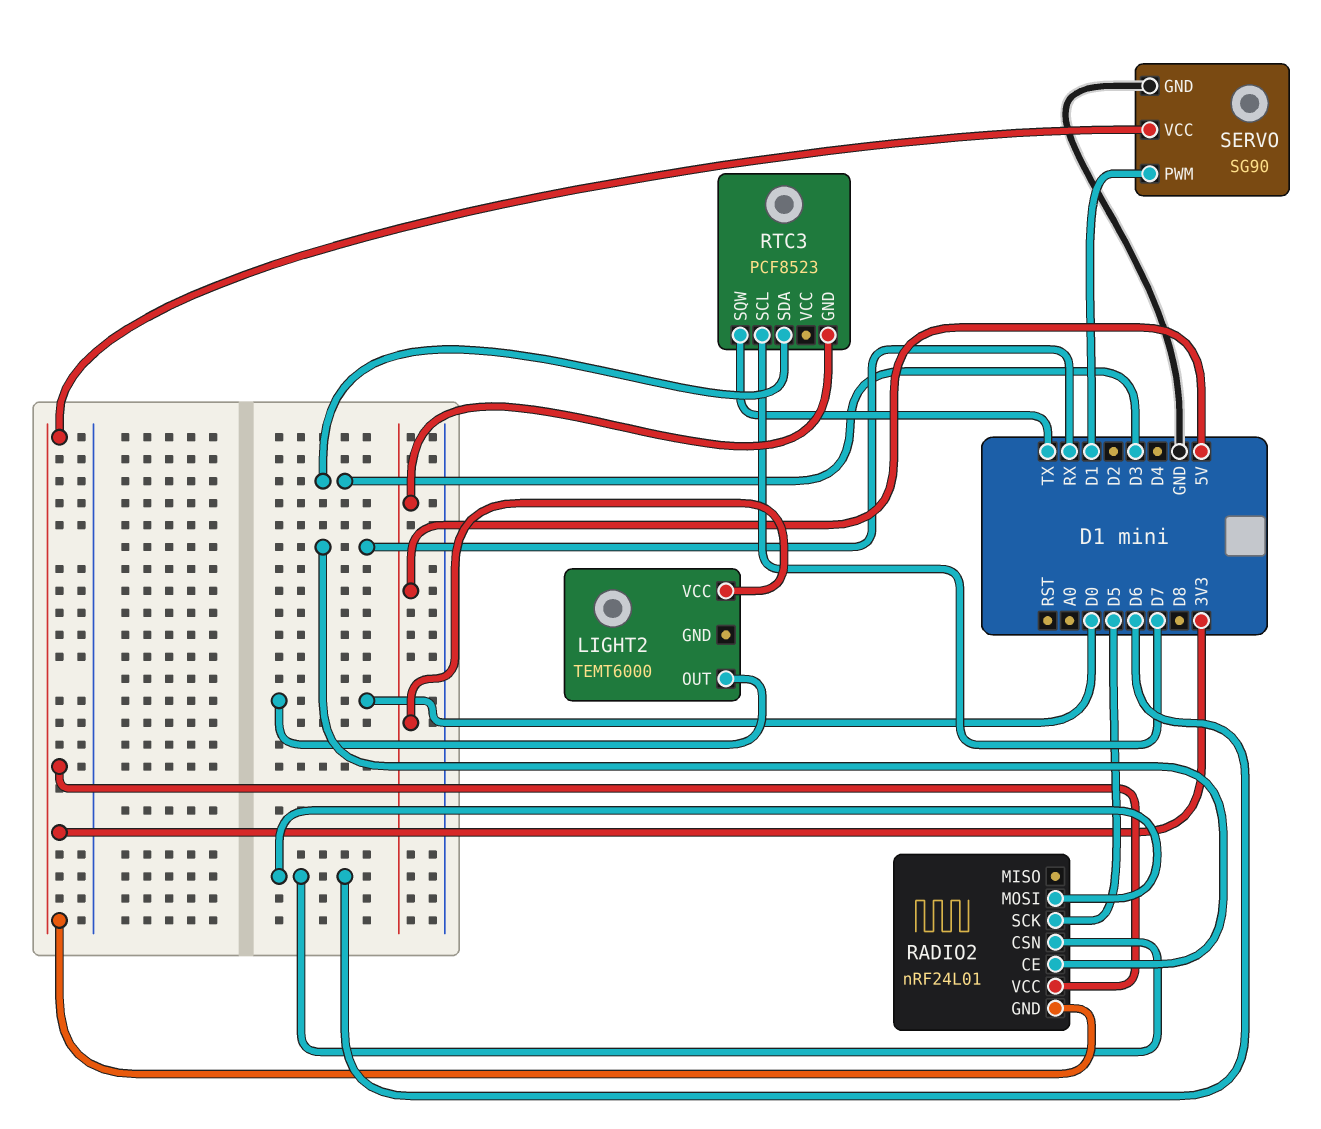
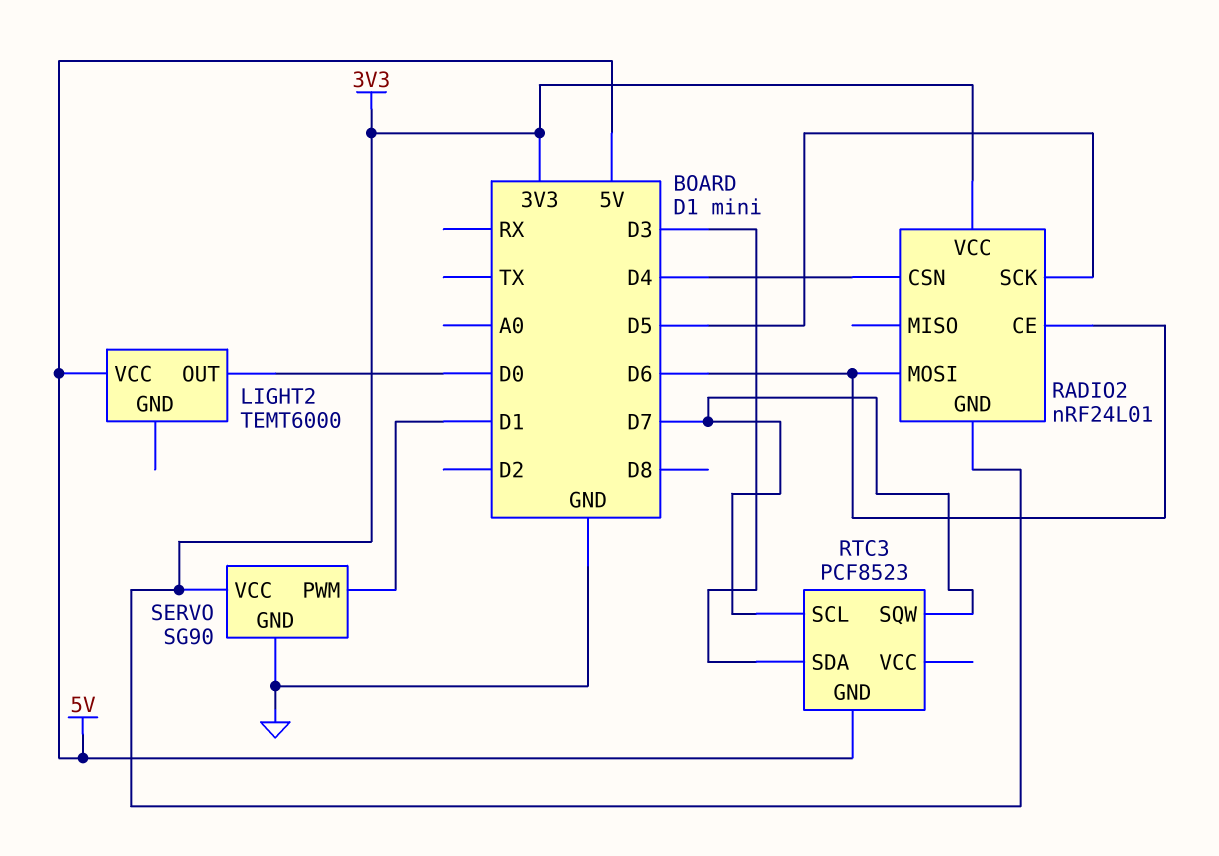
RADIO2 pin CE: RX -> D6
RADIO2 pin CSN: D6 -> D4
RTC3 pin SQW: TX -> D7

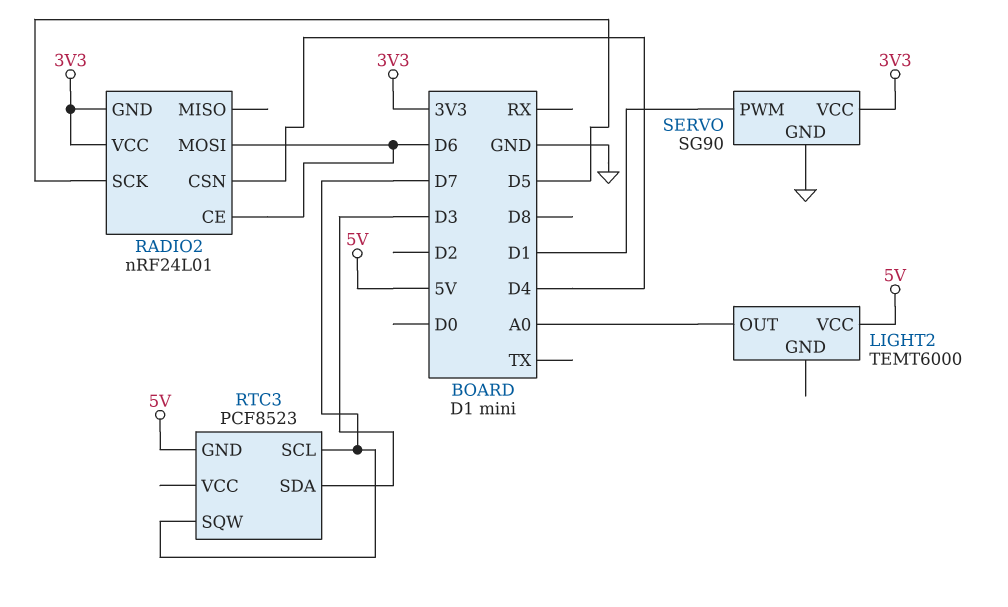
LIGHT2 pin OUT: D0 -> A0

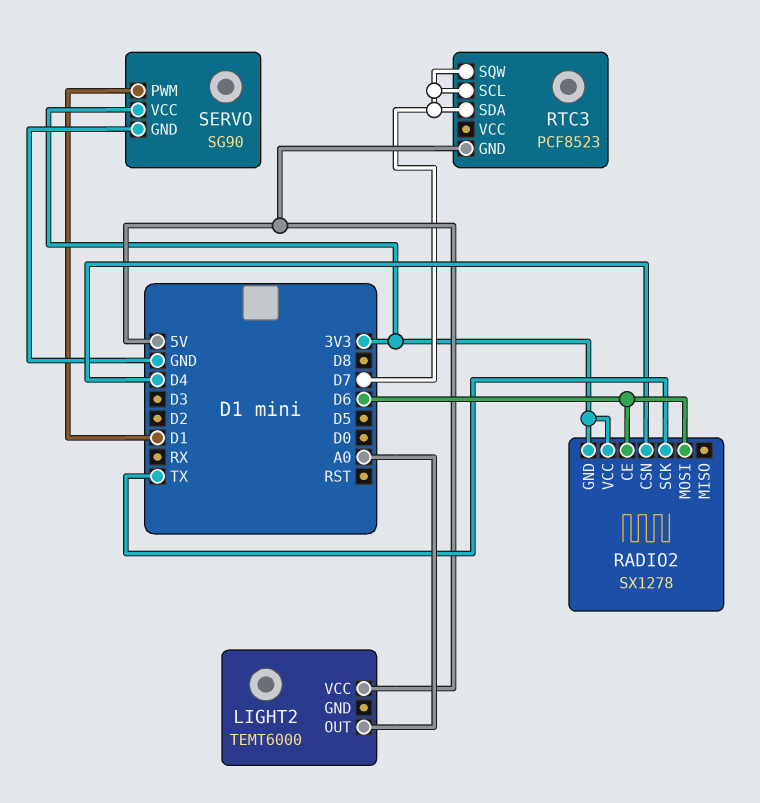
RADIO2: nRF24L01 -> SX1278
RADIO2 pin SCK: D5 -> TX
RTC3 pin SDA: D3 -> D7

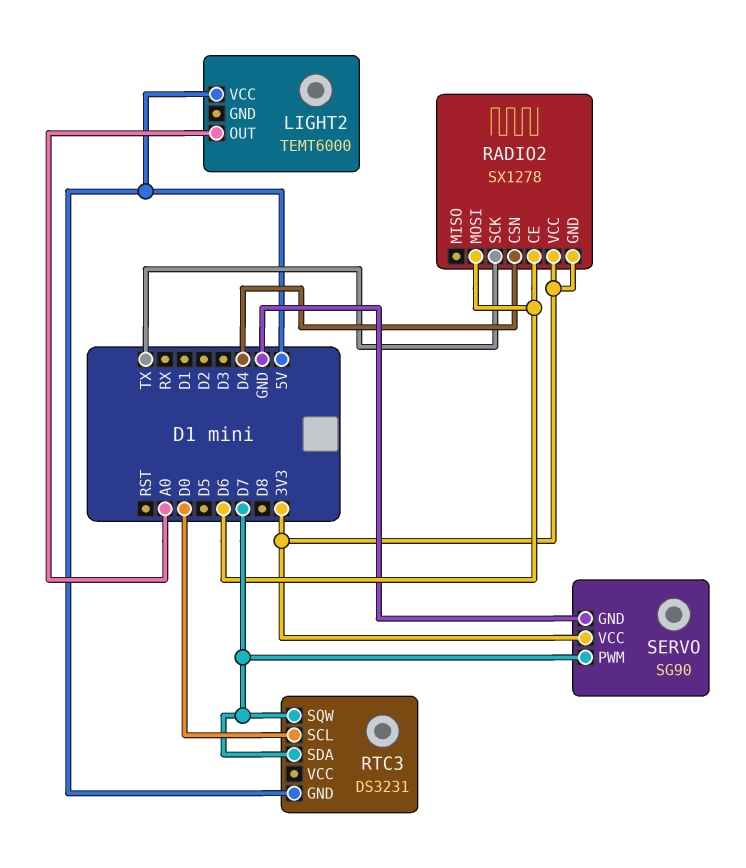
RTC3: PCF8523 -> DS3231
RTC3 pin SCL: D7 -> D0
SERVO pin PWM: D1 -> D7

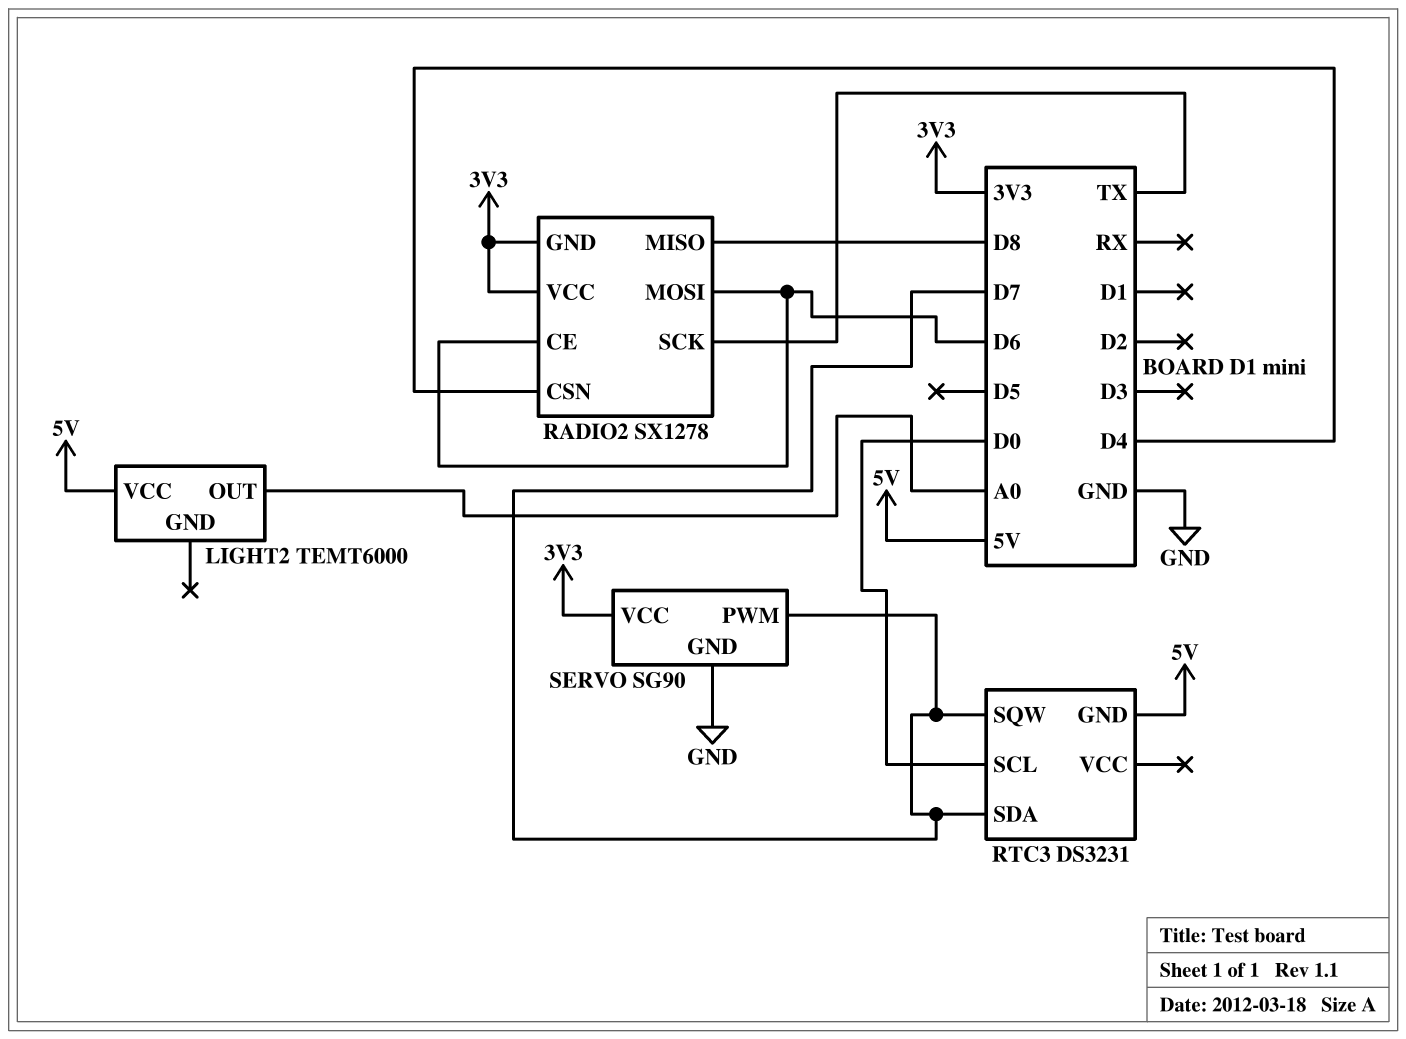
RADIO2 pin MISO: none -> D8

